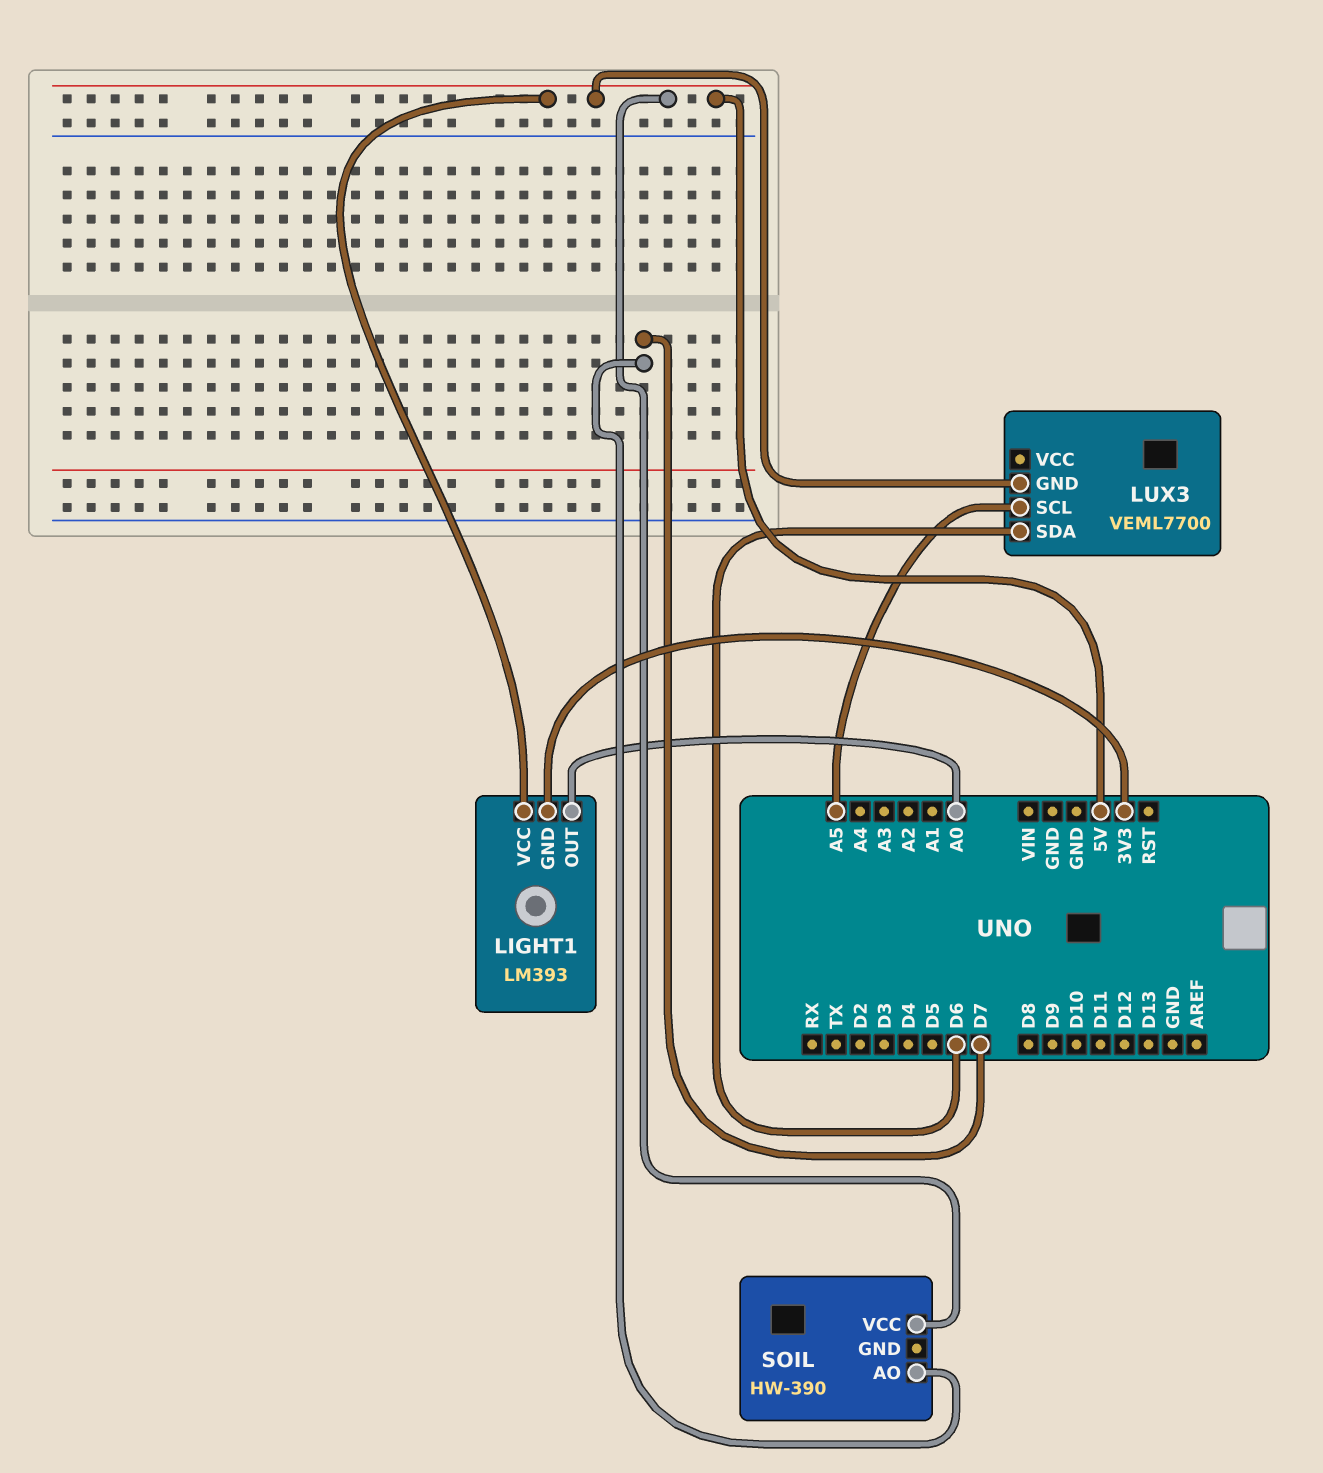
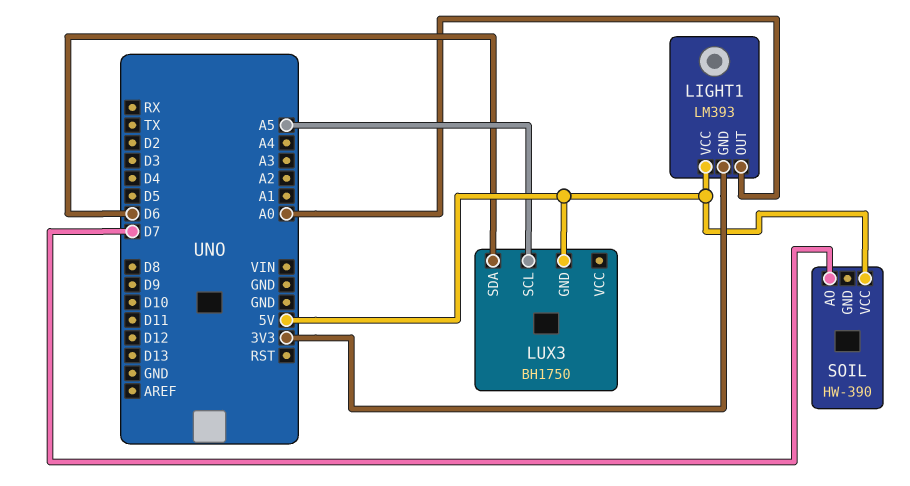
LUX3: VEML7700 -> BH1750

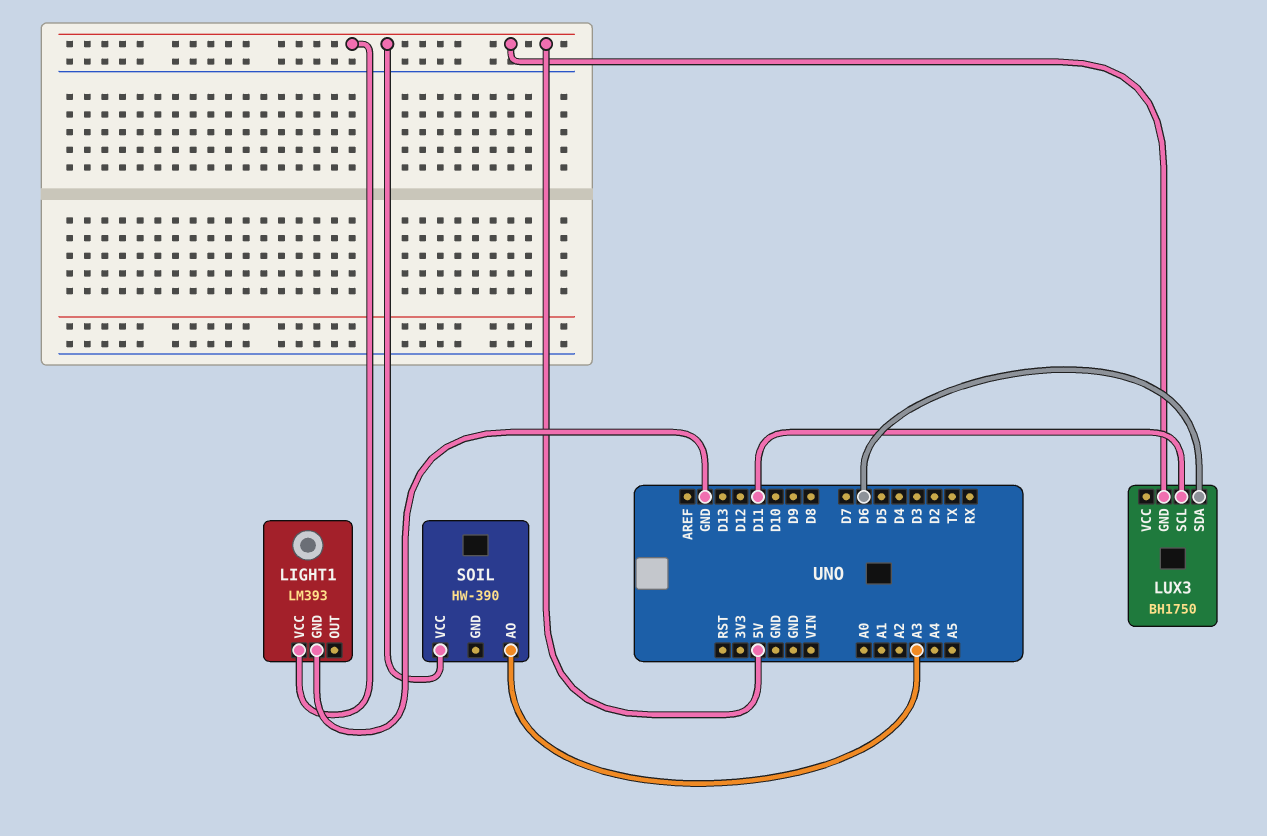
LIGHT1 pin GND: 3V3 -> GND
LIGHT1 pin OUT: A0 -> none
LUX3 pin SCL: A5 -> D11
SOIL pin AO: D7 -> A3

